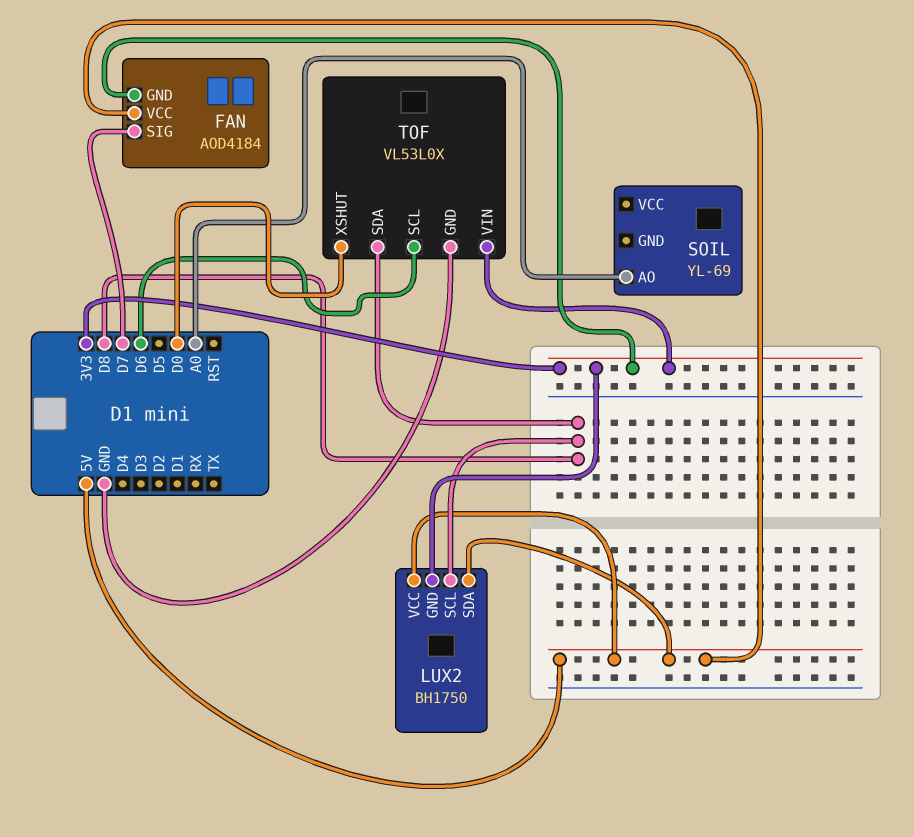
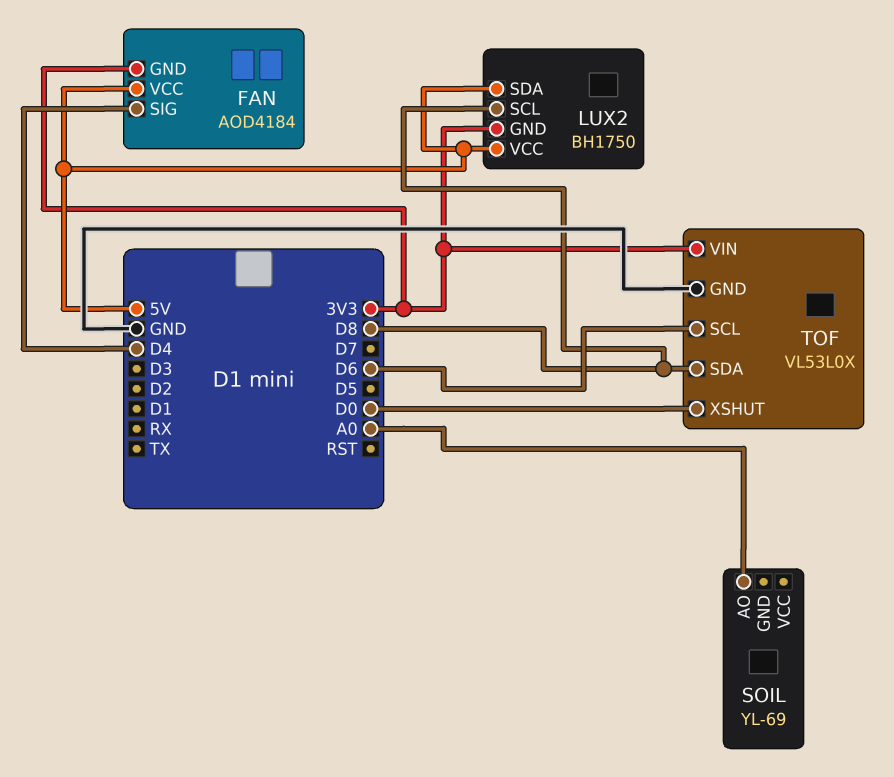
FAN pin SIG: D7 -> D4

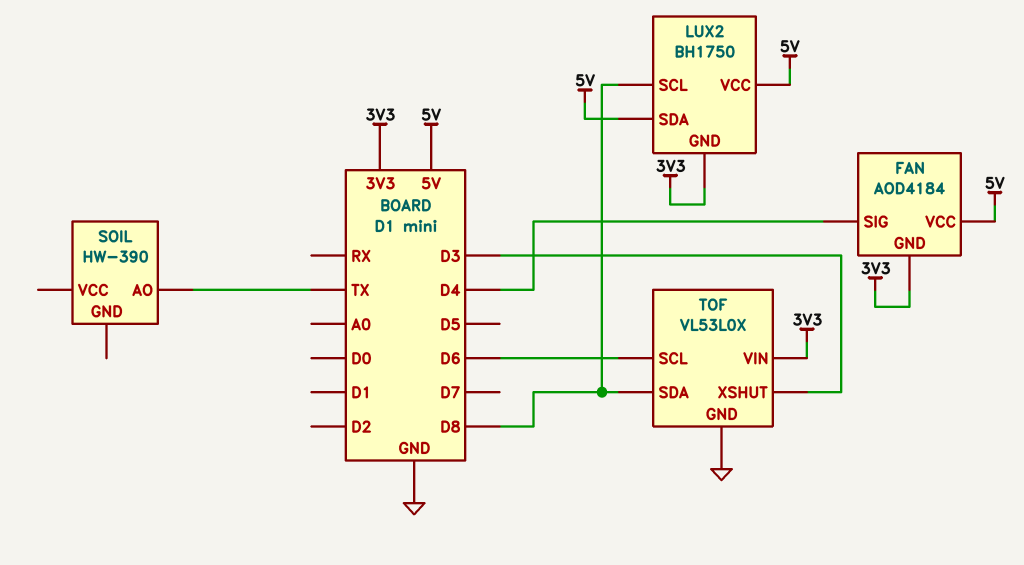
SOIL: YL-69 -> HW-390
SOIL pin AO: A0 -> TX
TOF pin XSHUT: D0 -> D3

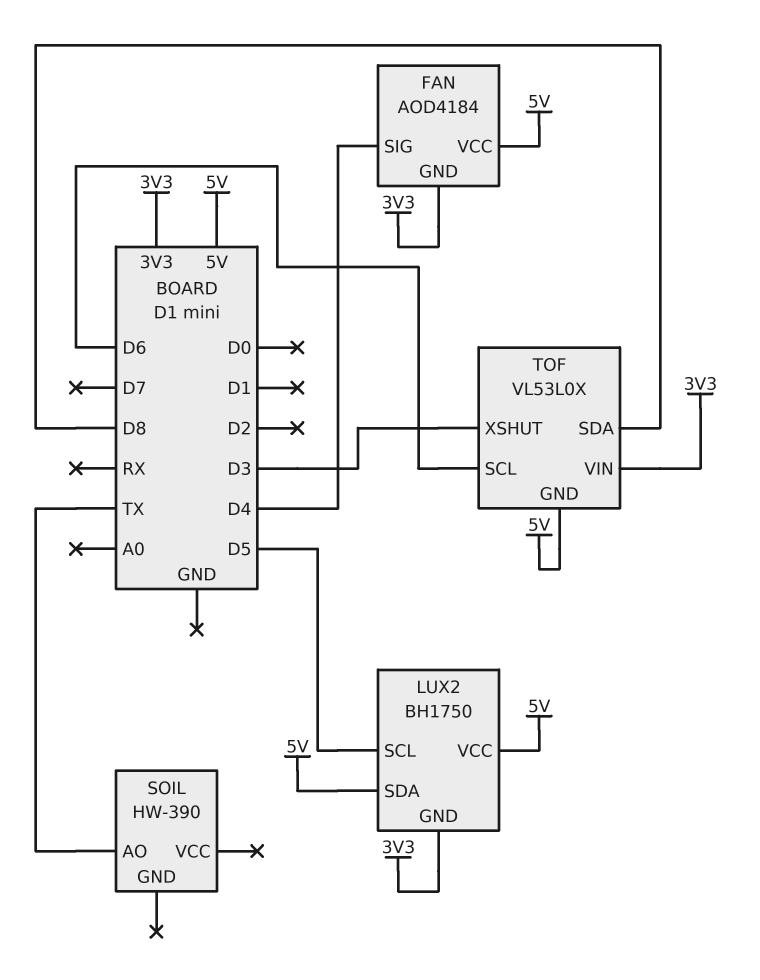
LUX2 pin SCL: D8 -> D5
TOF pin GND: GND -> 5V

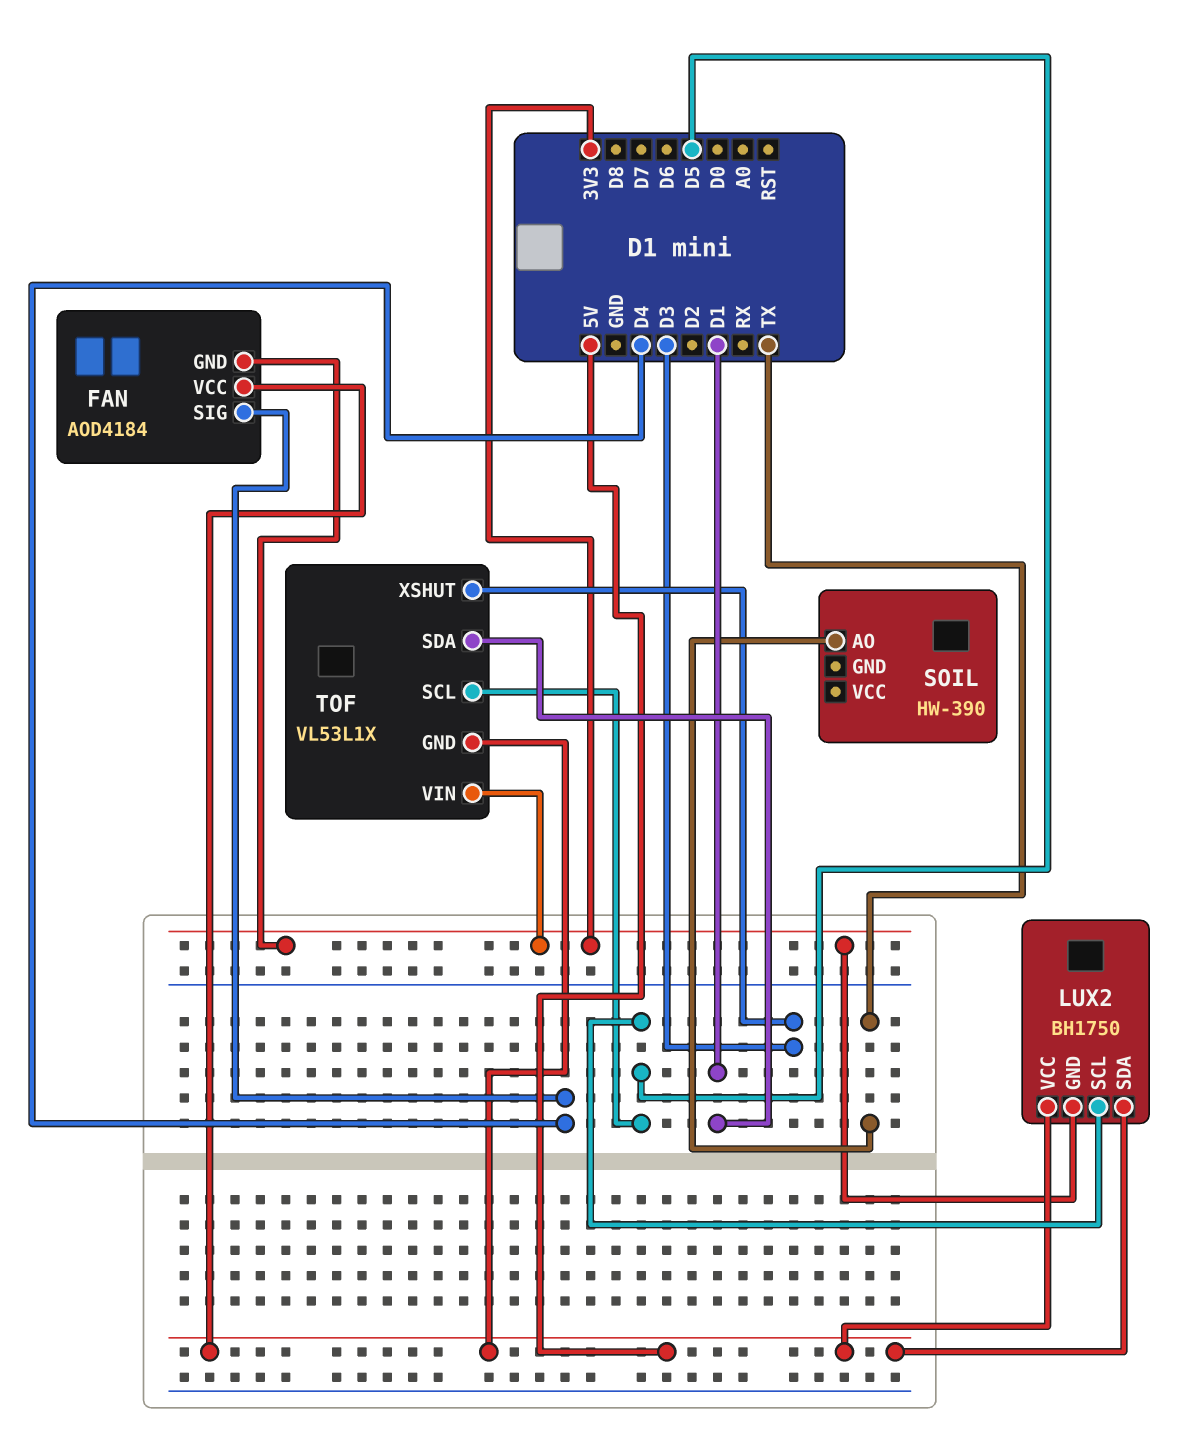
TOF: VL53L0X -> VL53L1X
TOF pin SCL: D6 -> D5
TOF pin SDA: D8 -> D1

